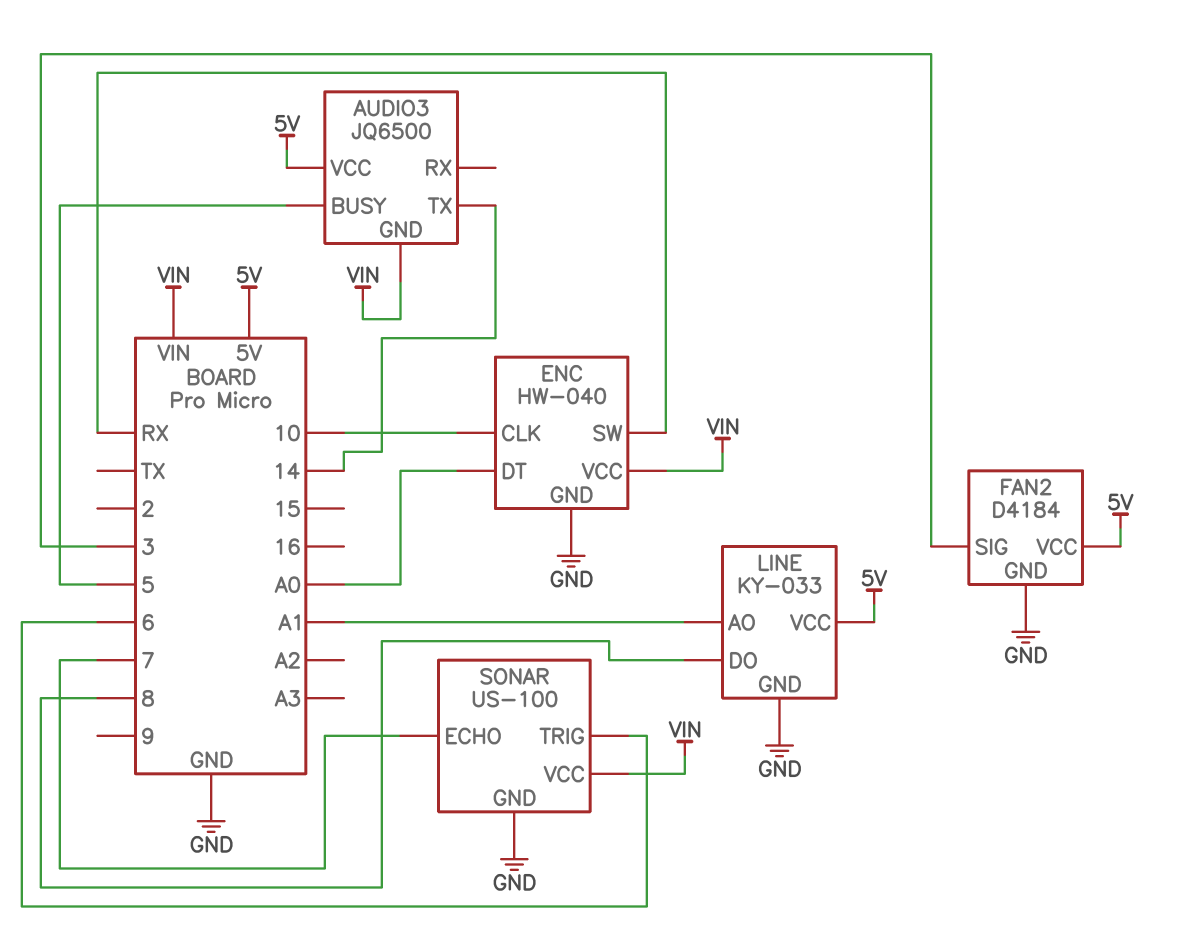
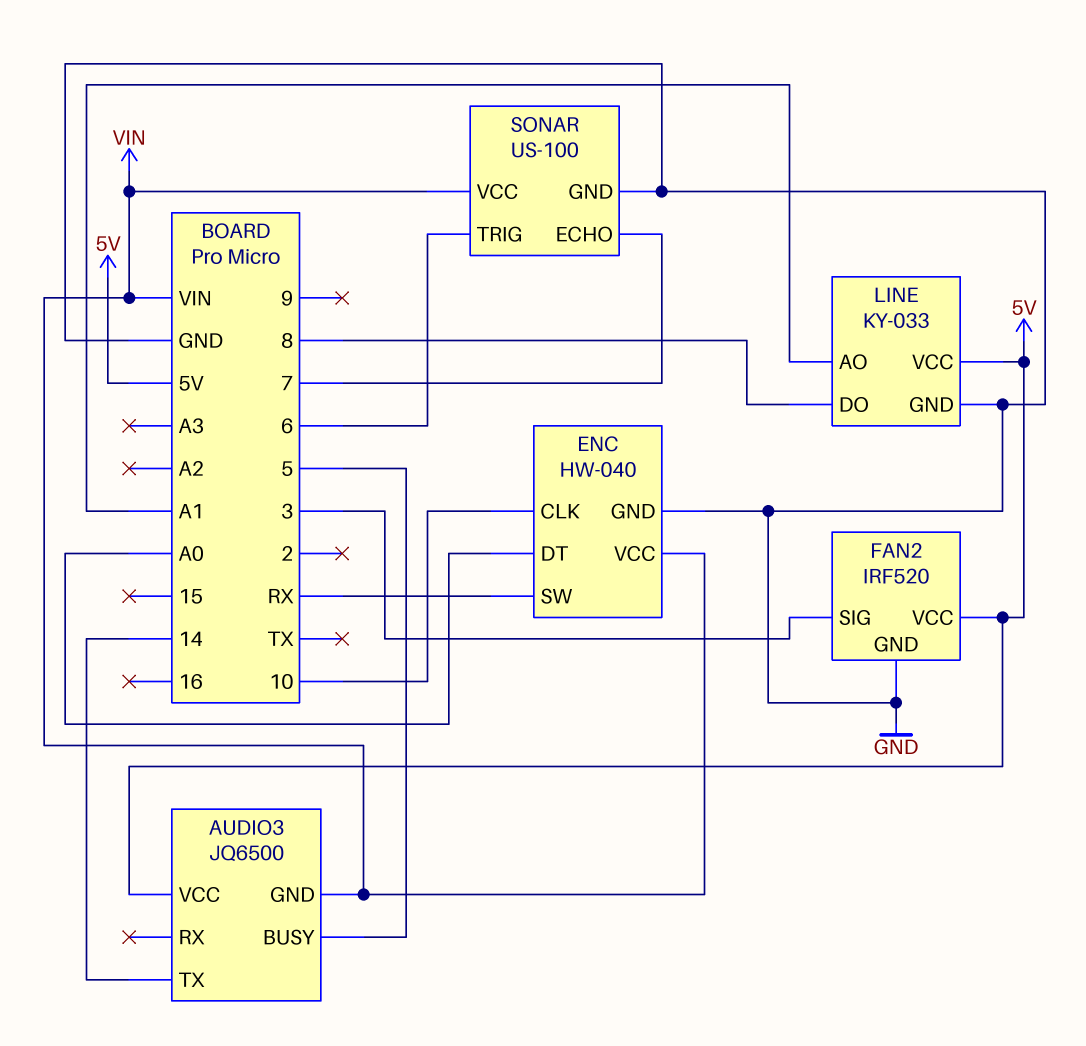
FAN2: D4184 -> IRF520

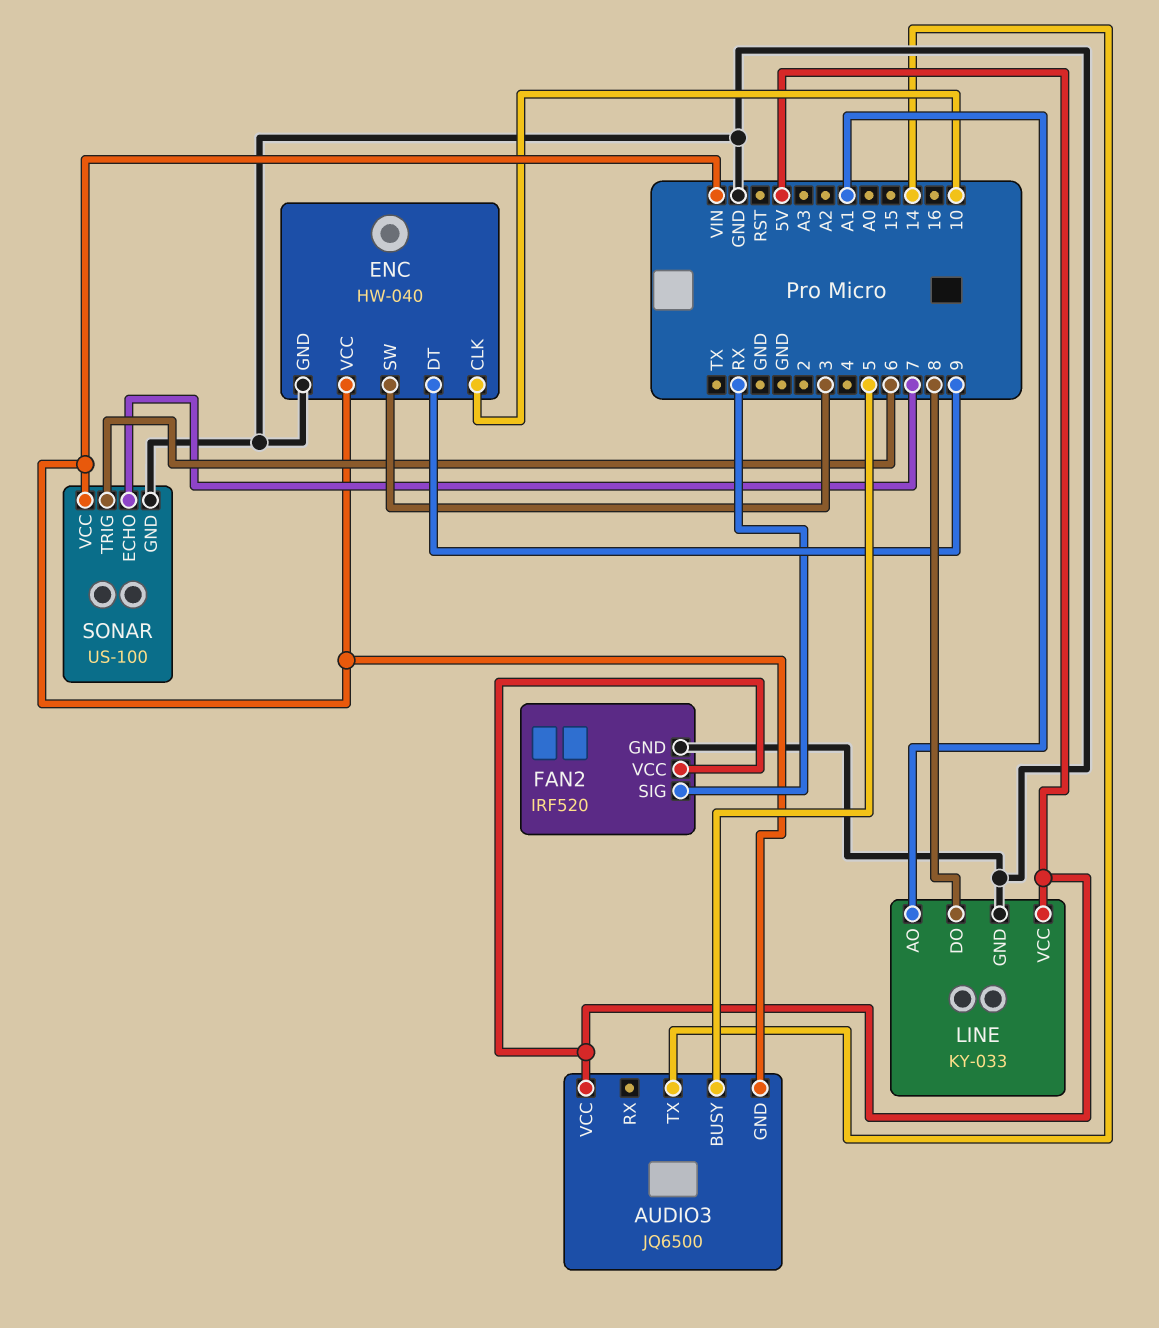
ENC pin DT: A0 -> 9
ENC pin SW: RX -> 3
FAN2 pin SIG: 3 -> RX

